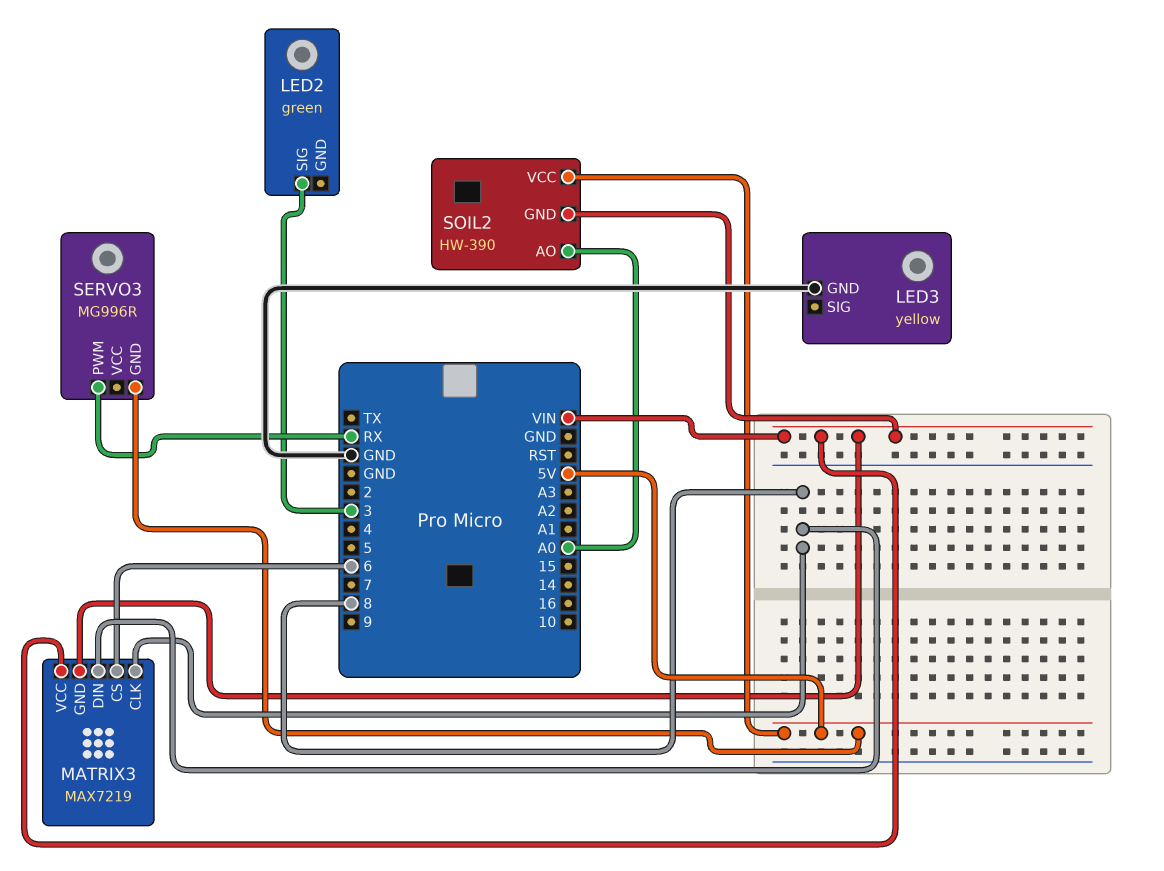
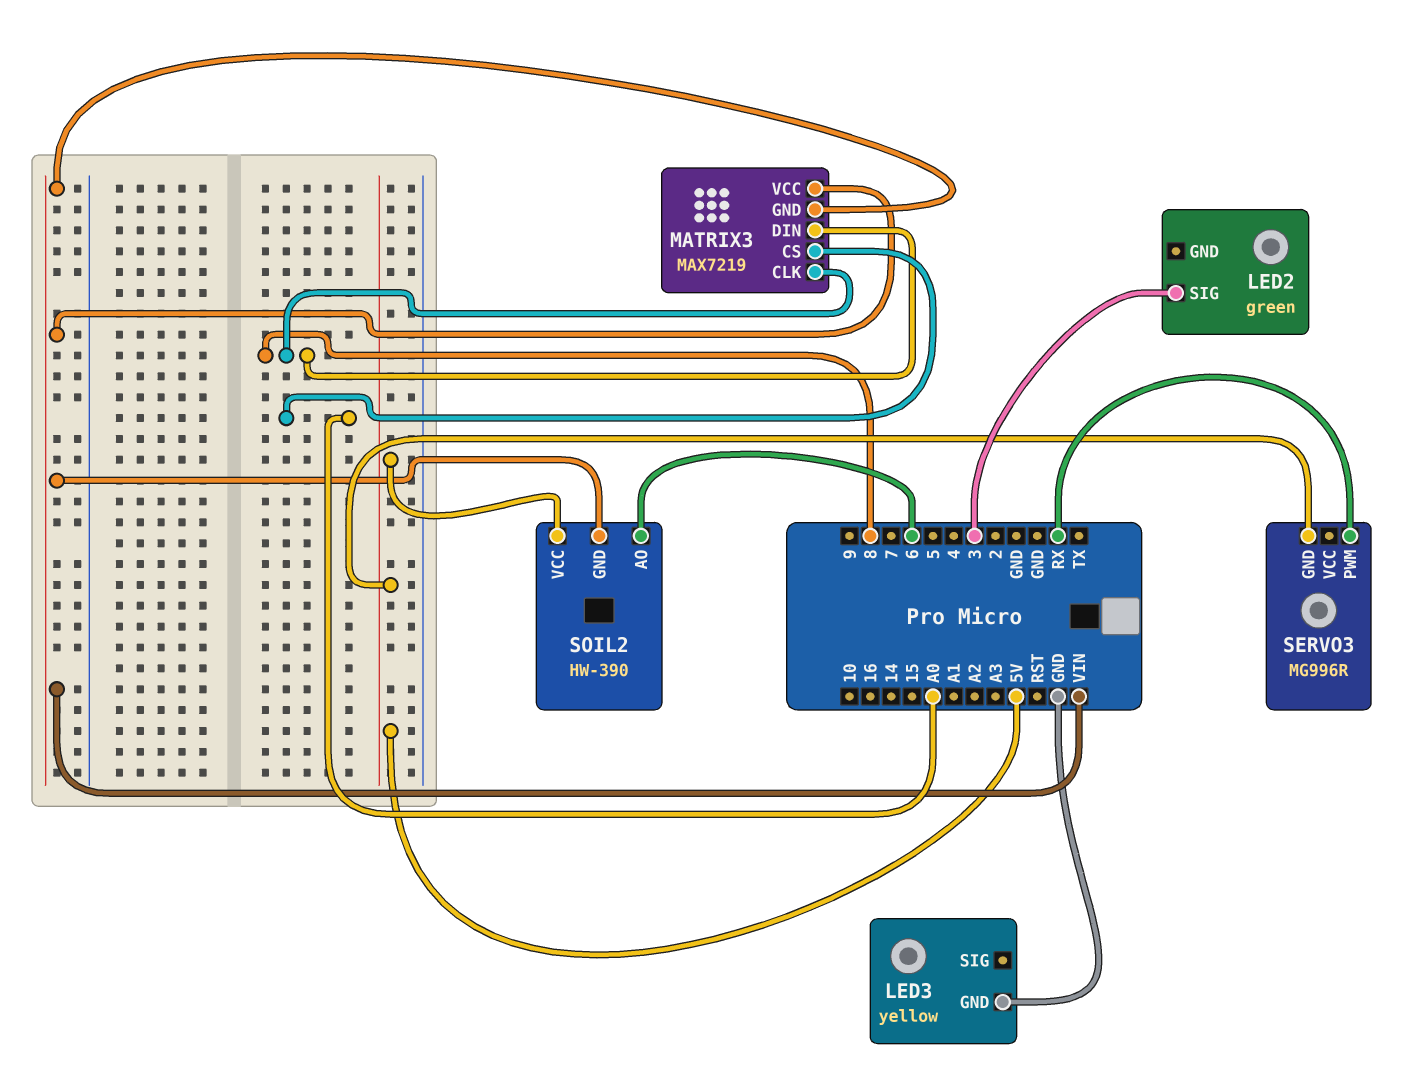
MATRIX3 pin CS: 6 -> A0
SOIL2 pin AO: A0 -> 6

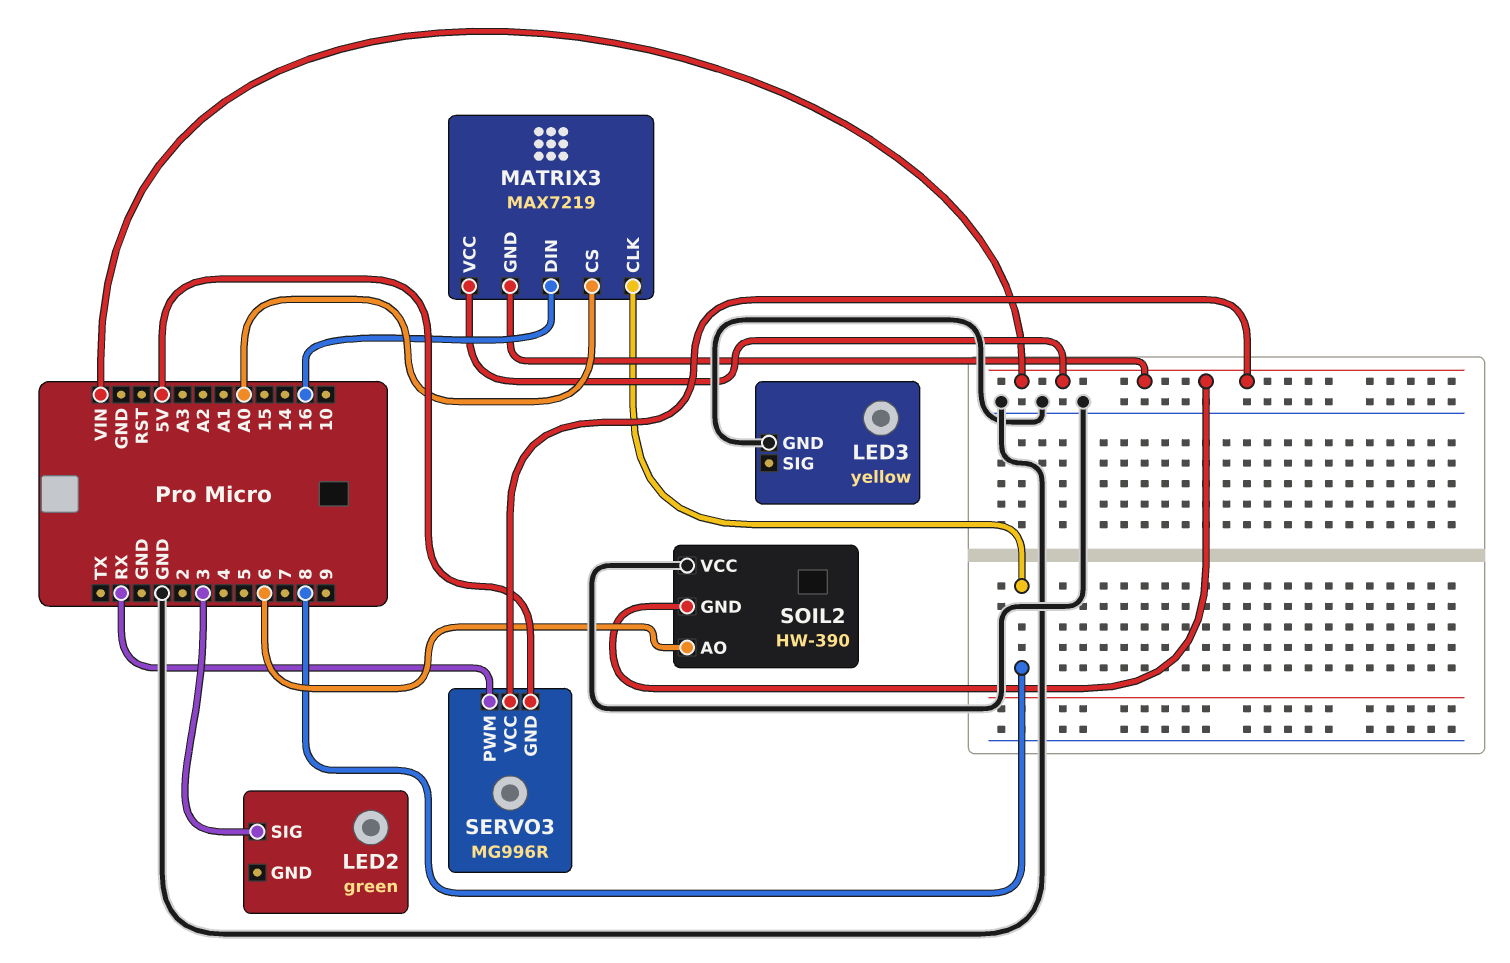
MATRIX3 pin DIN: 8 -> 16
SERVO3 pin VCC: none -> VIN
SOIL2 pin VCC: 5V -> GND

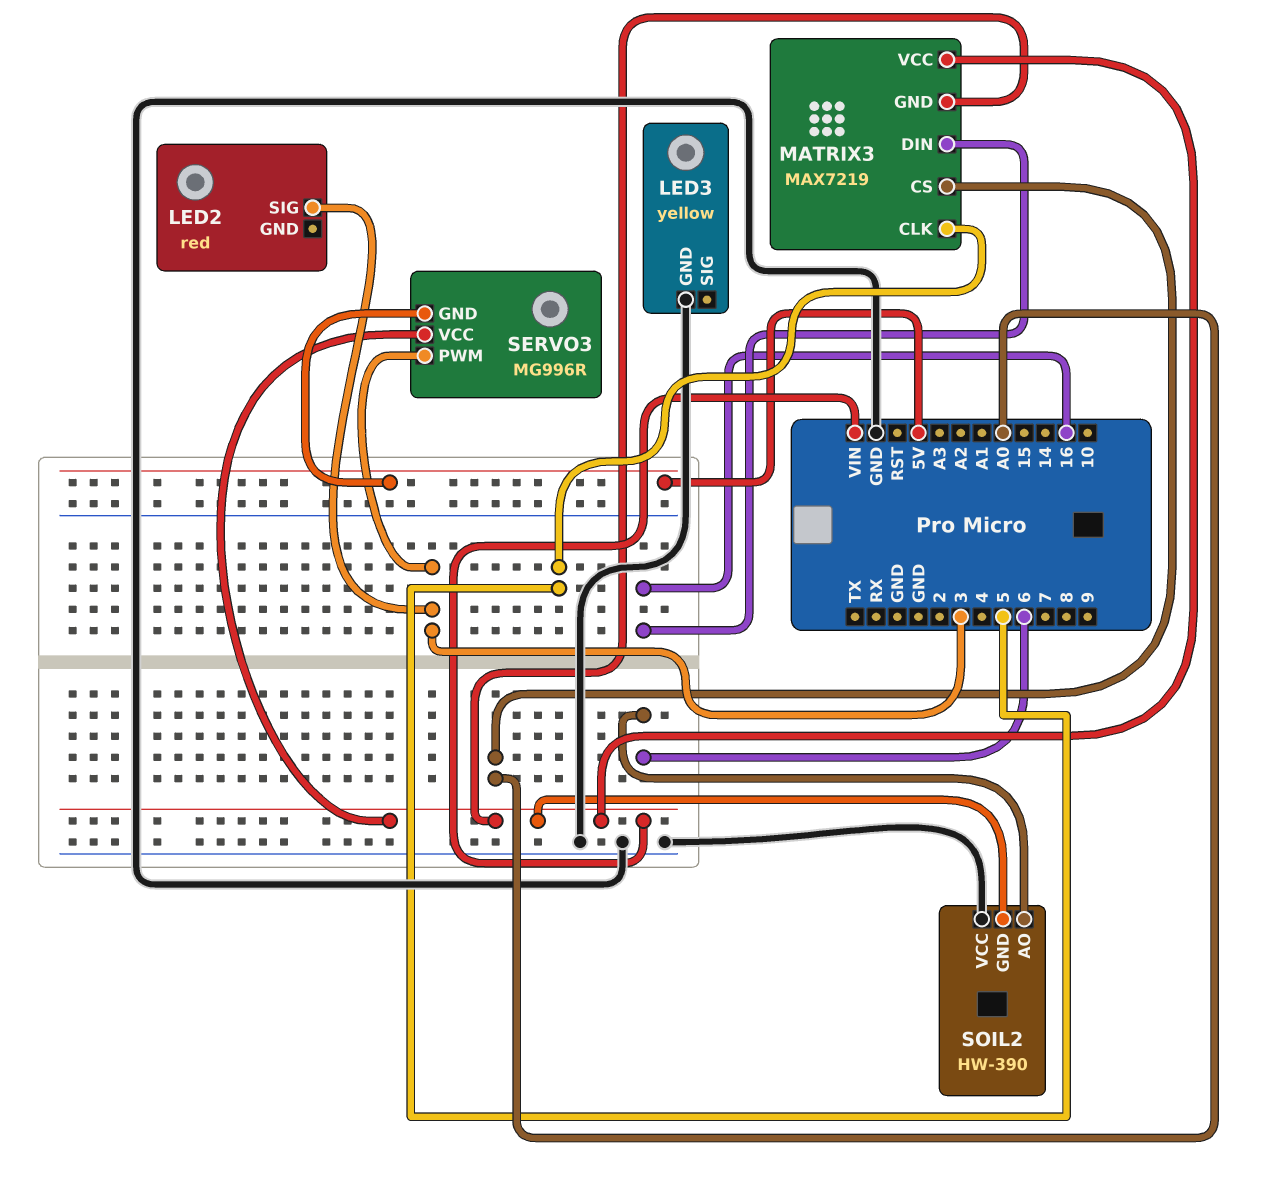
LED2: green -> red
MATRIX3 pin CLK: 8 -> 5
SERVO3 pin PWM: RX -> 3

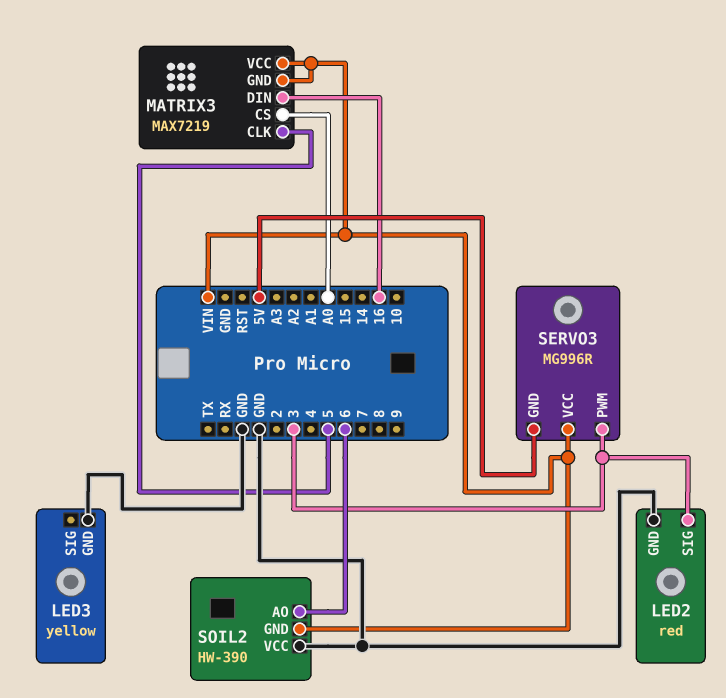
LED2 pin GND: none -> GND

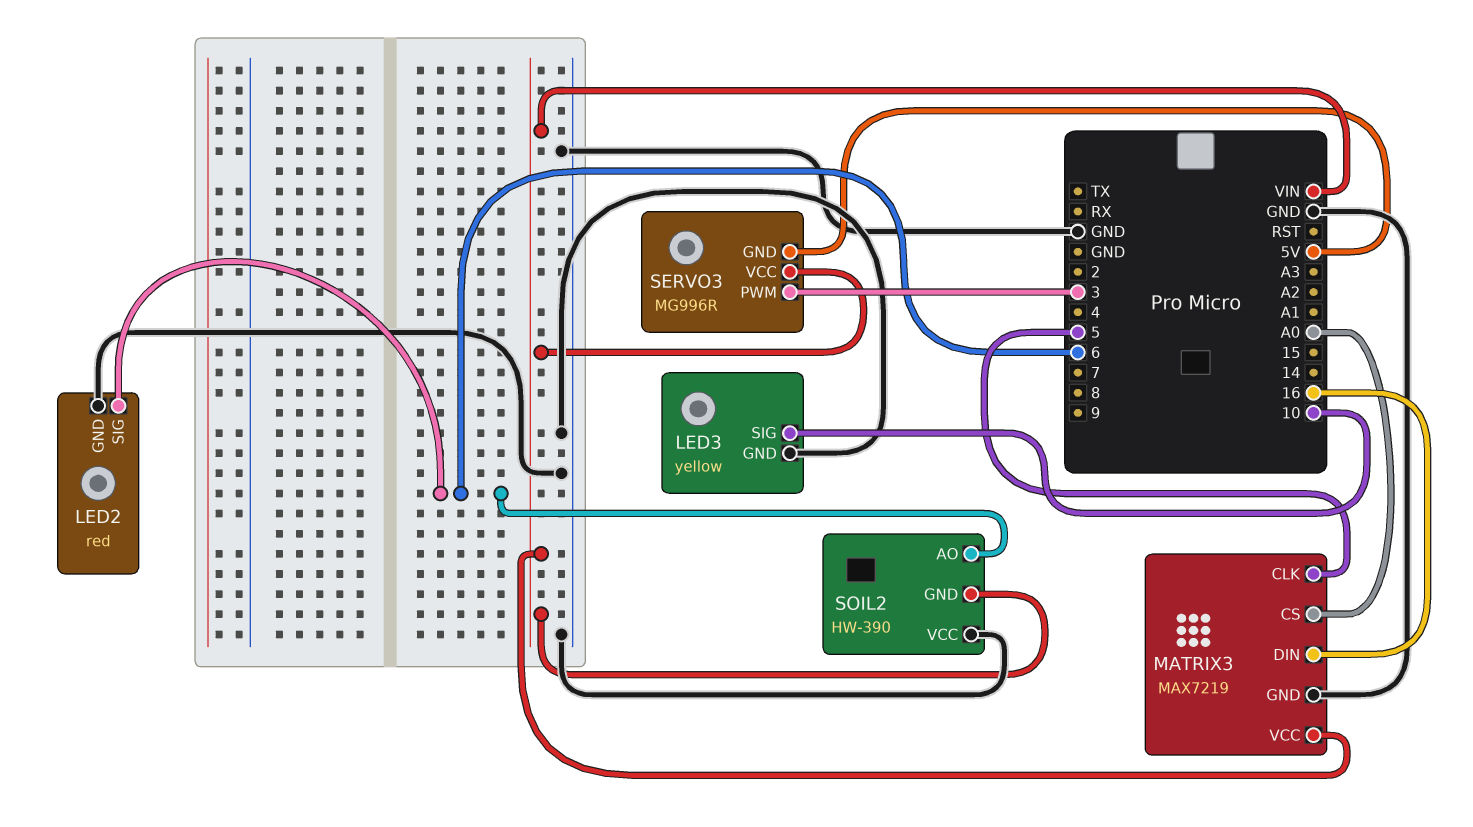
LED2 pin SIG: 3 -> 6
LED3 pin SIG: none -> 10
MATRIX3 pin GND: VIN -> GND

